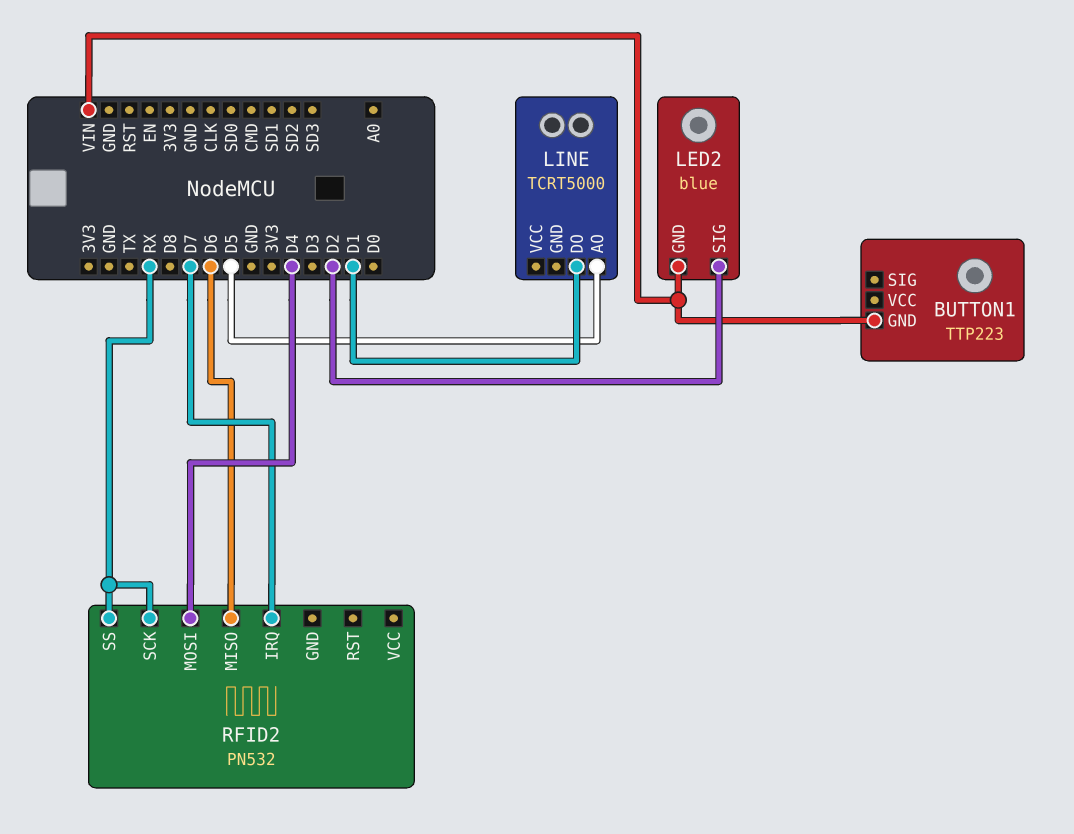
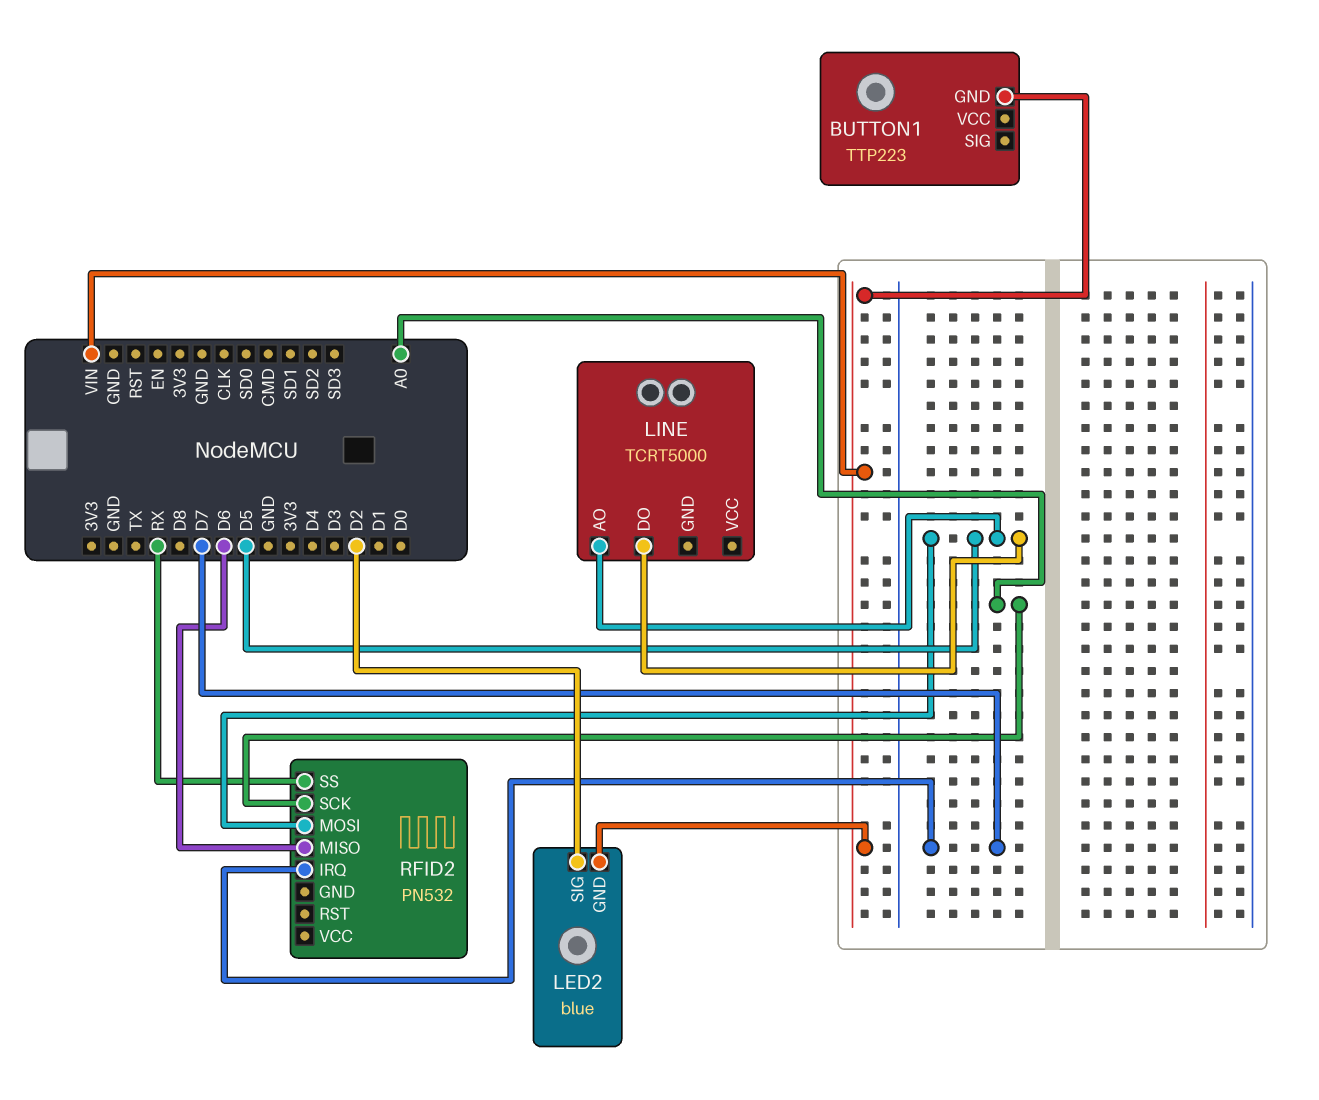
LINE pin DO: D1 -> D5
RFID2 pin MOSI: D4 -> D5
RFID2 pin SCK: RX -> A0

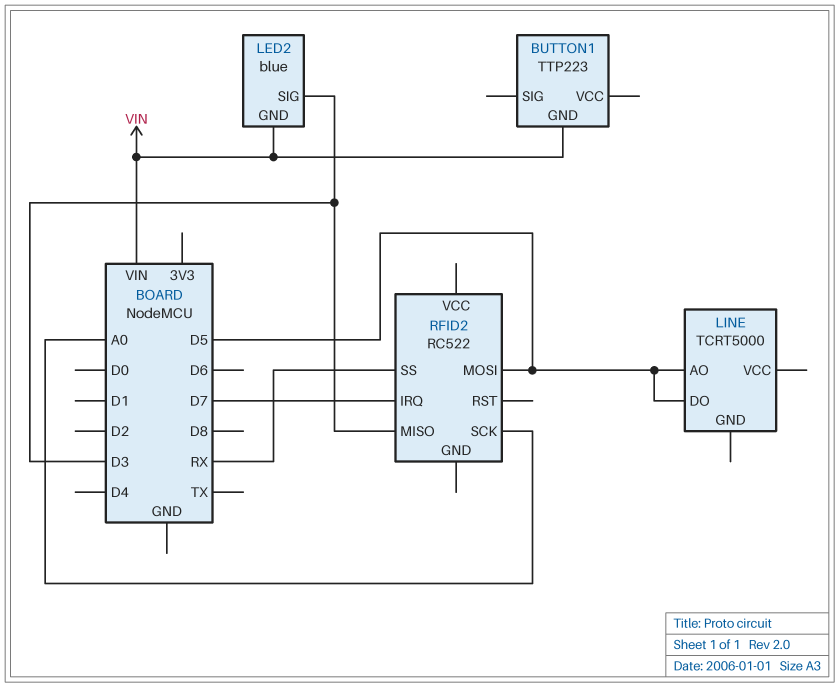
LED2 pin SIG: D2 -> D3
RFID2: PN532 -> RC522
RFID2 pin MISO: D6 -> D3

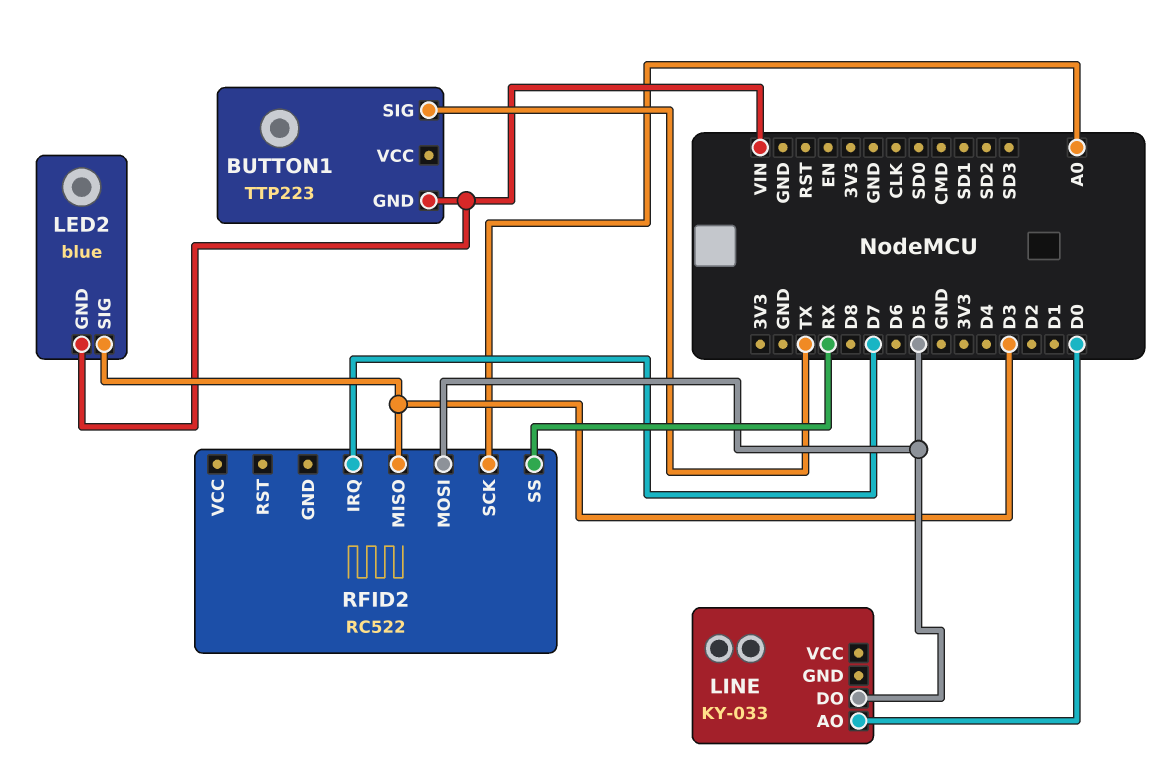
BUTTON1 pin SIG: none -> TX
LINE: TCRT5000 -> KY-033
LINE pin AO: D5 -> D0

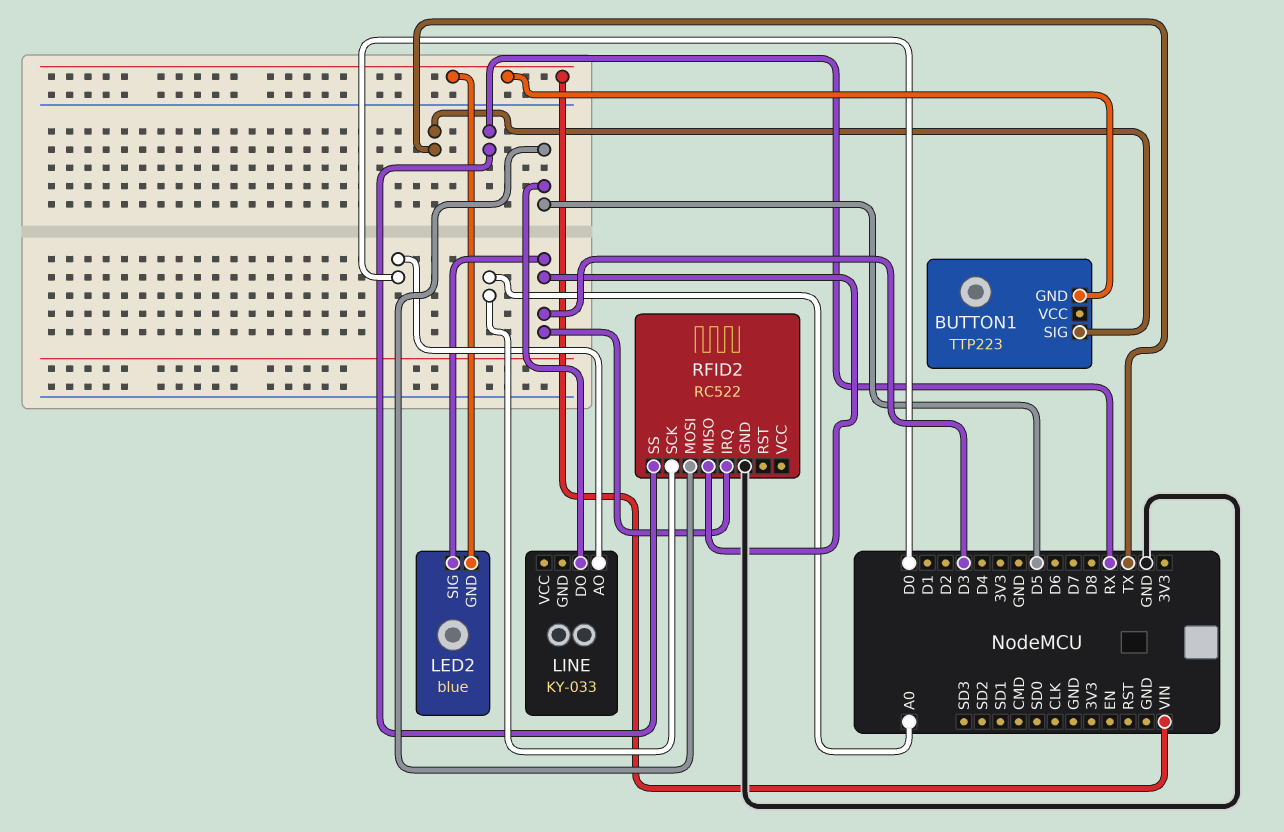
RFID2 pin GND: none -> GND
RFID2 pin IRQ: D7 -> D3

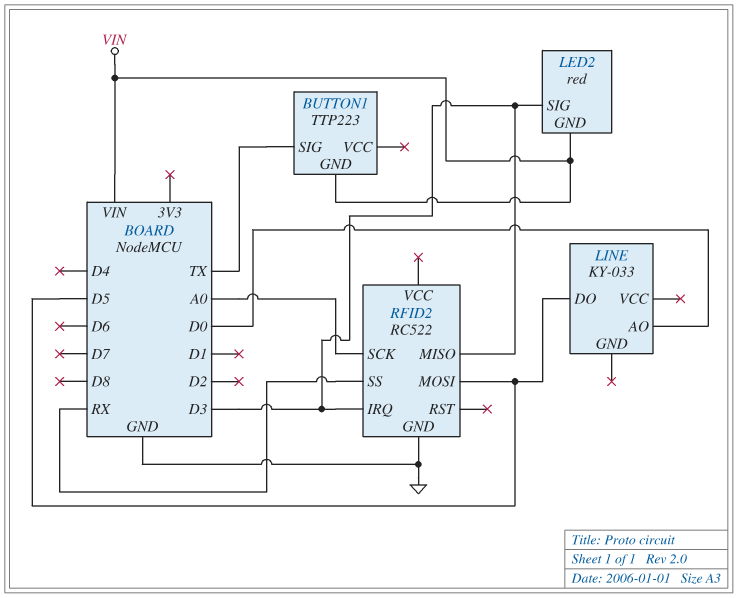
LED2: blue -> red

